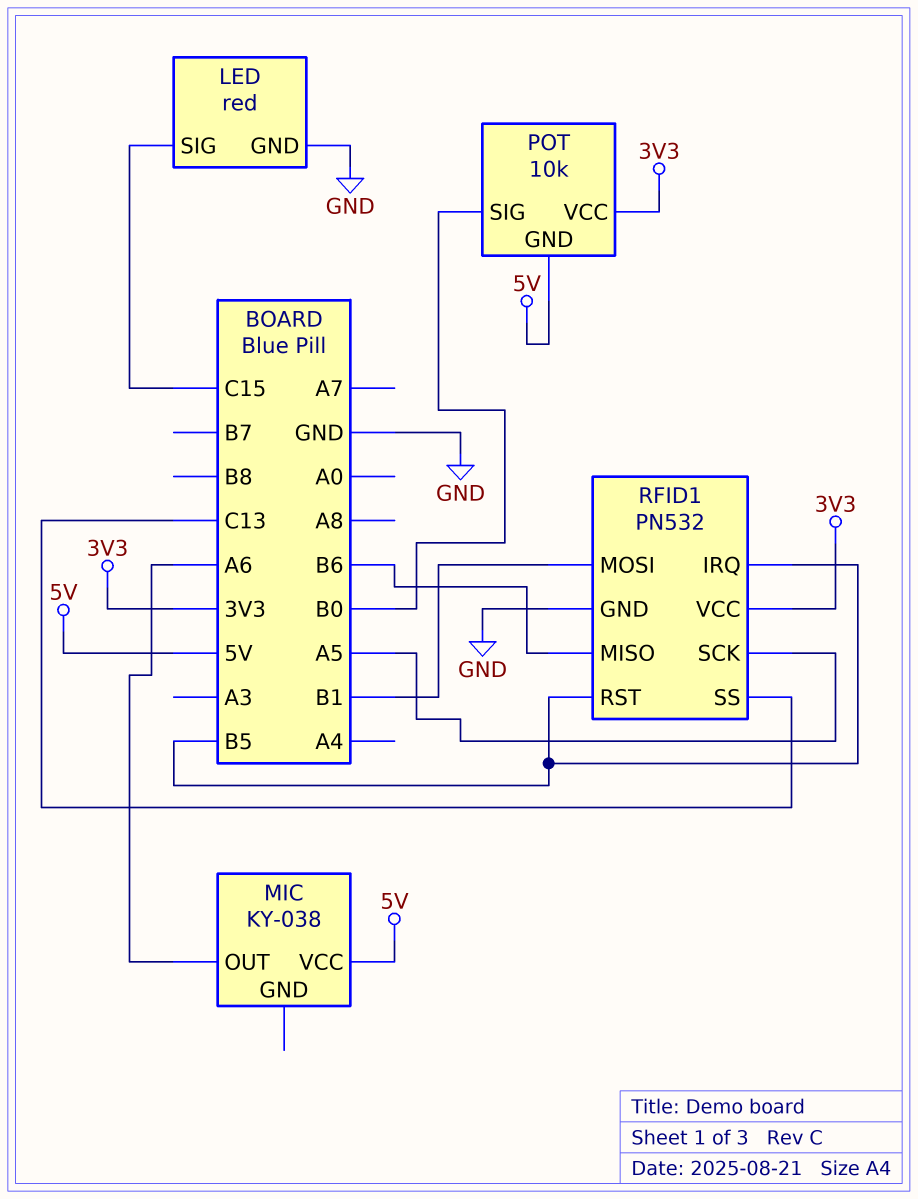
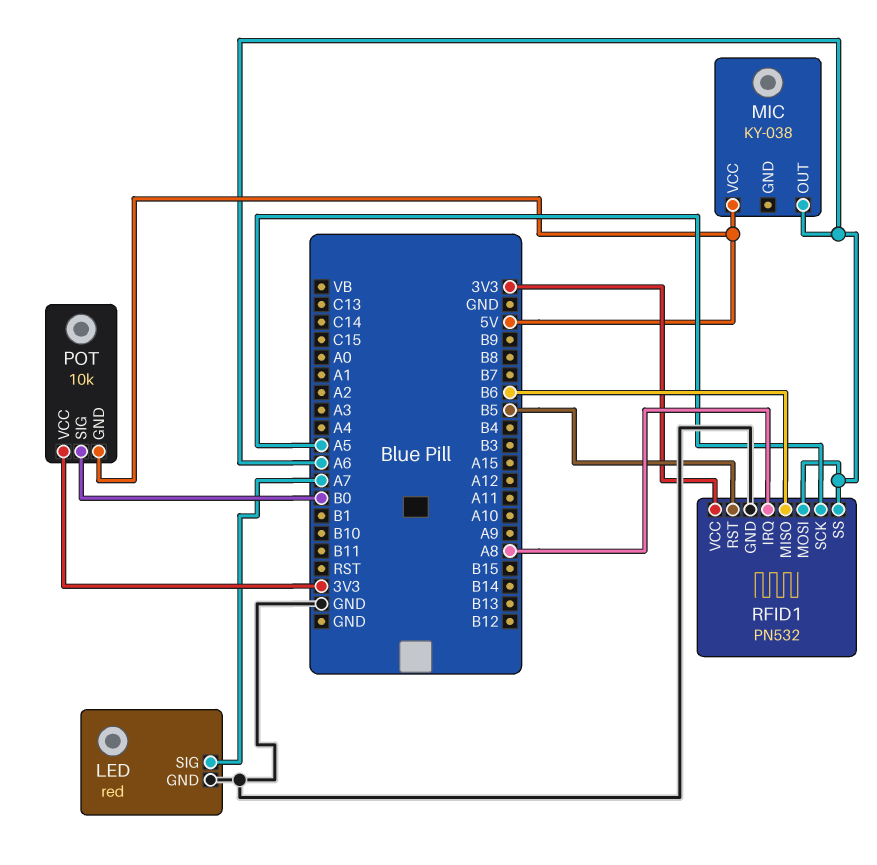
LED pin SIG: C15 -> A7
RFID1 pin IRQ: B5 -> A8
RFID1 pin MOSI: B1 -> A6
RFID1 pin SS: C13 -> A6

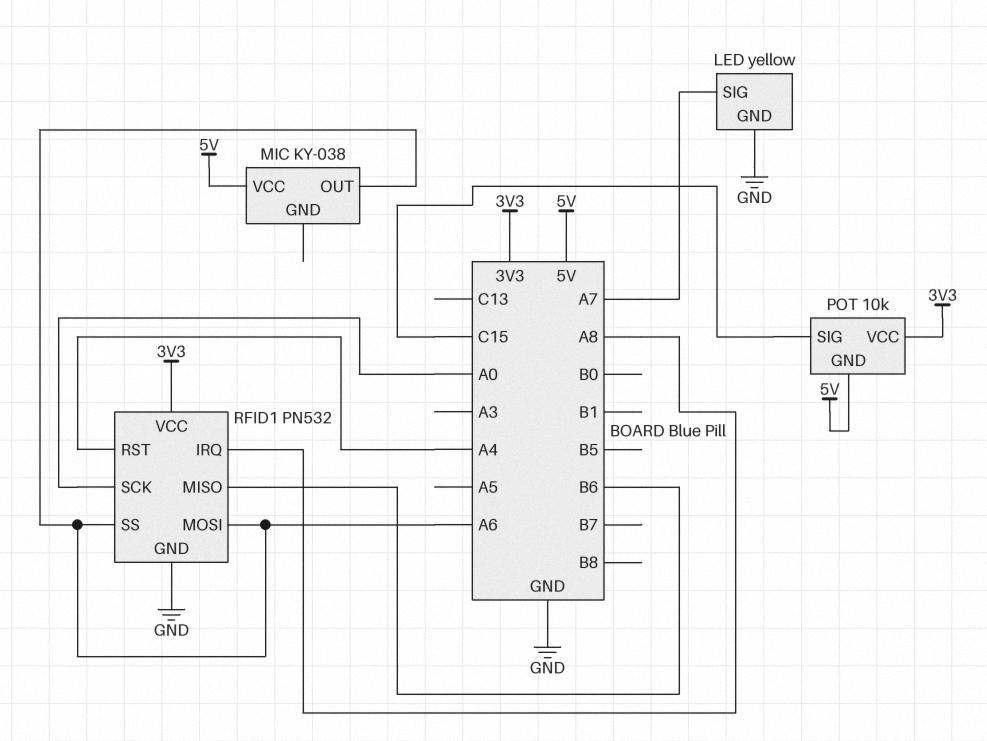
LED: red -> yellow
POT pin SIG: B0 -> C15
RFID1 pin RST: B5 -> A4
RFID1 pin SCK: A5 -> A0

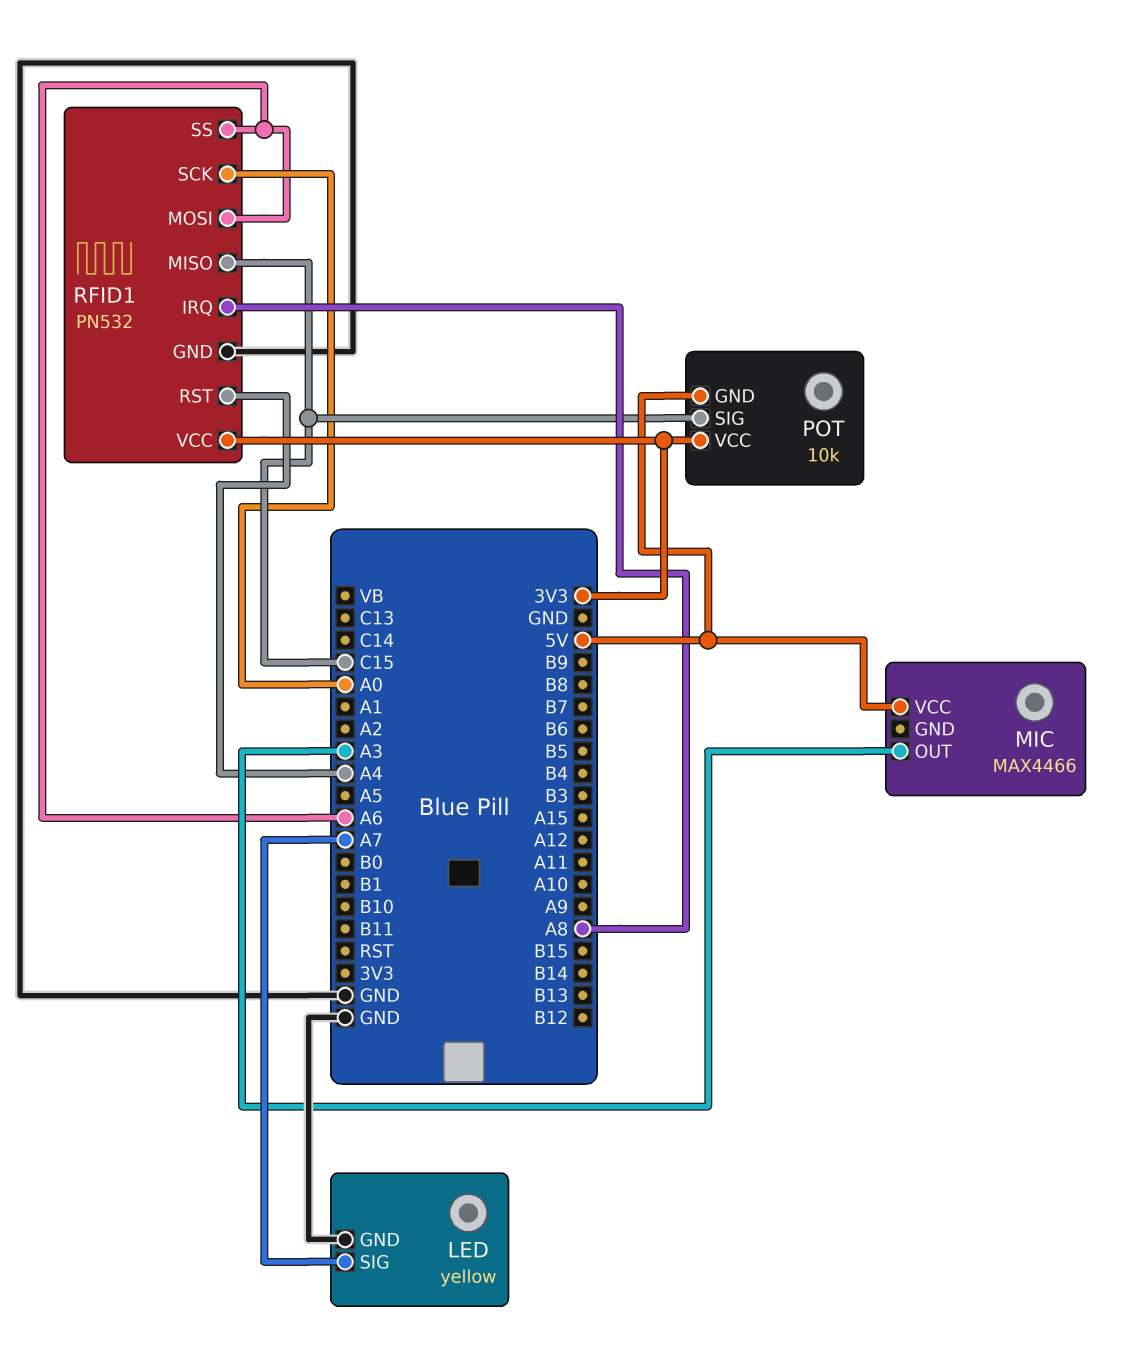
MIC: KY-038 -> MAX4466
MIC pin OUT: A6 -> A3
RFID1 pin MISO: B6 -> C15

